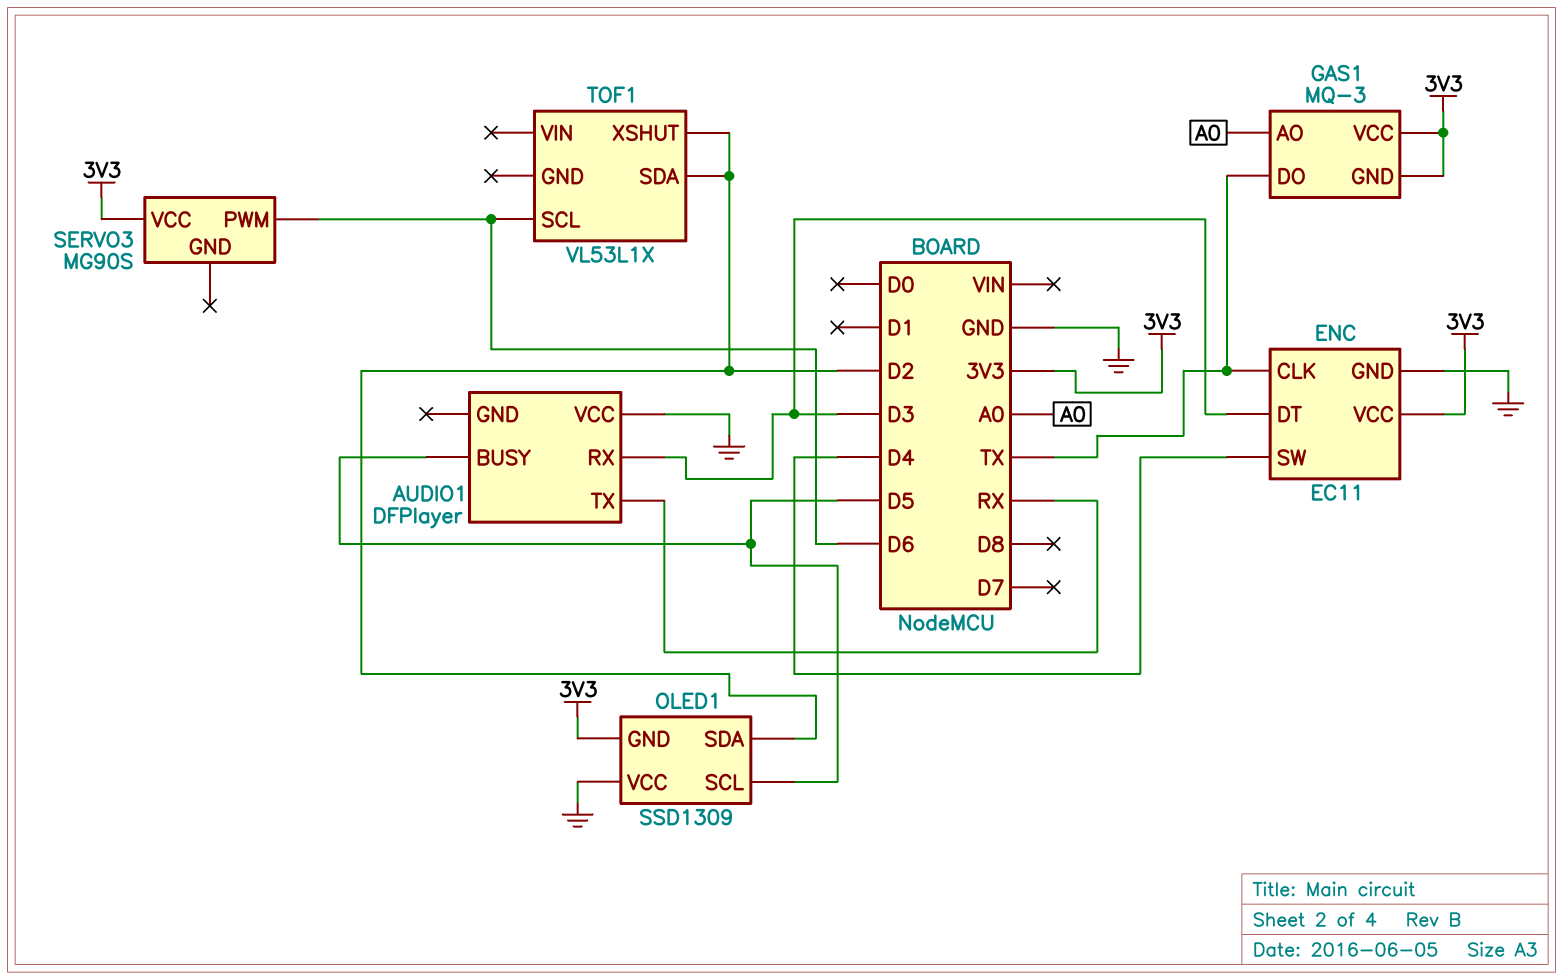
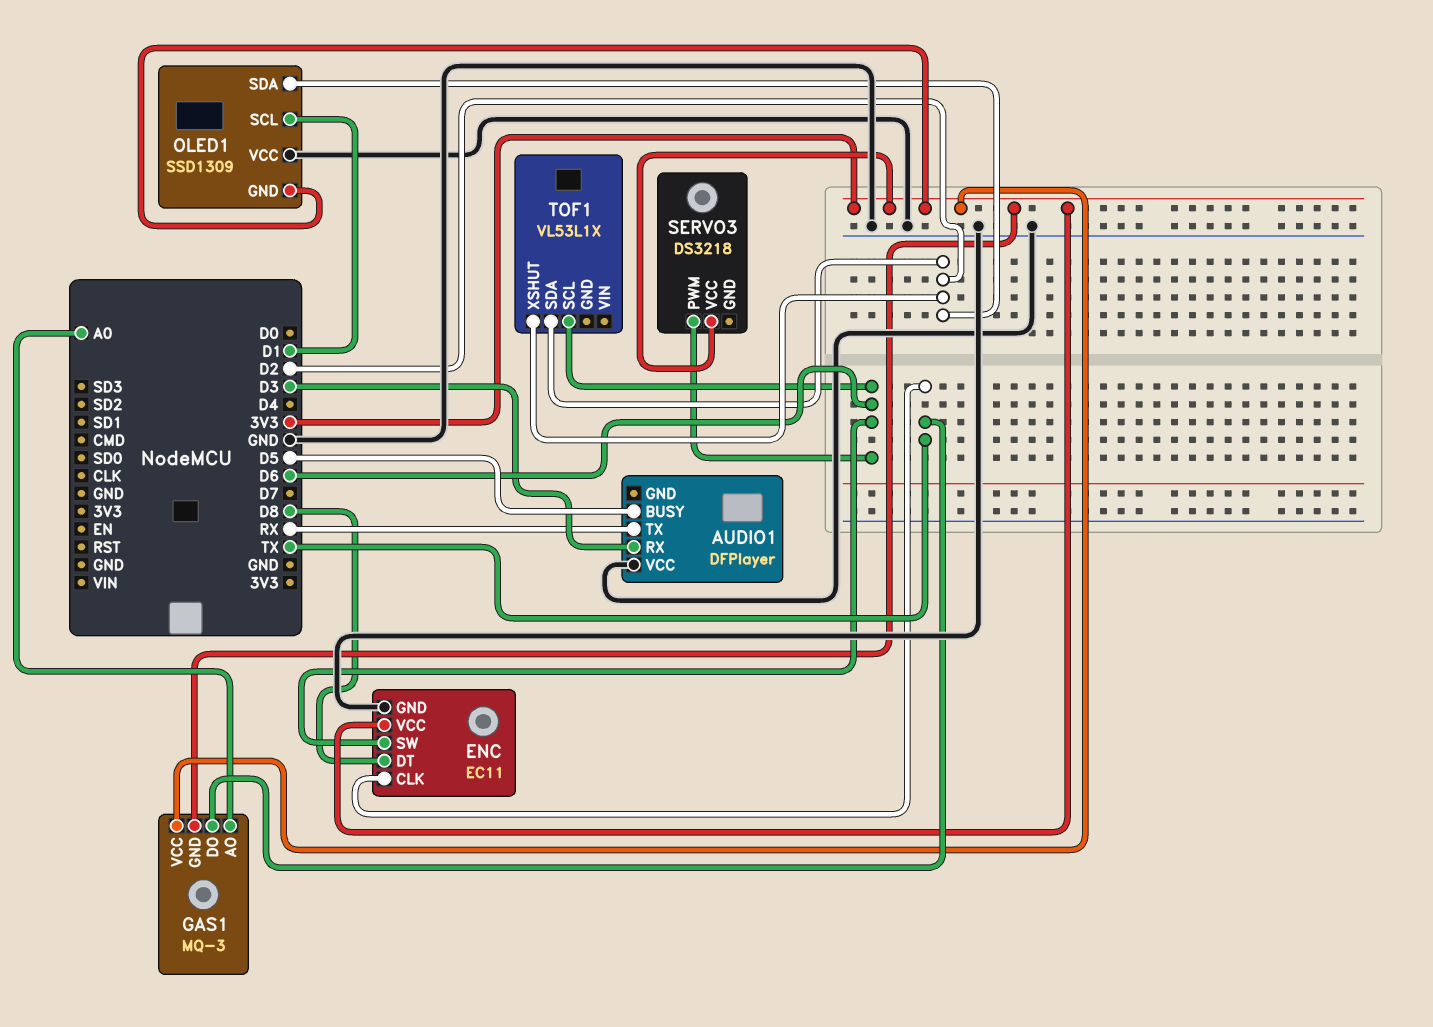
ENC pin DT: D3 -> D8
ENC pin SW: D4 -> D6
OLED1 pin SCL: D5 -> D1
SERVO3: MG90S -> DS3218

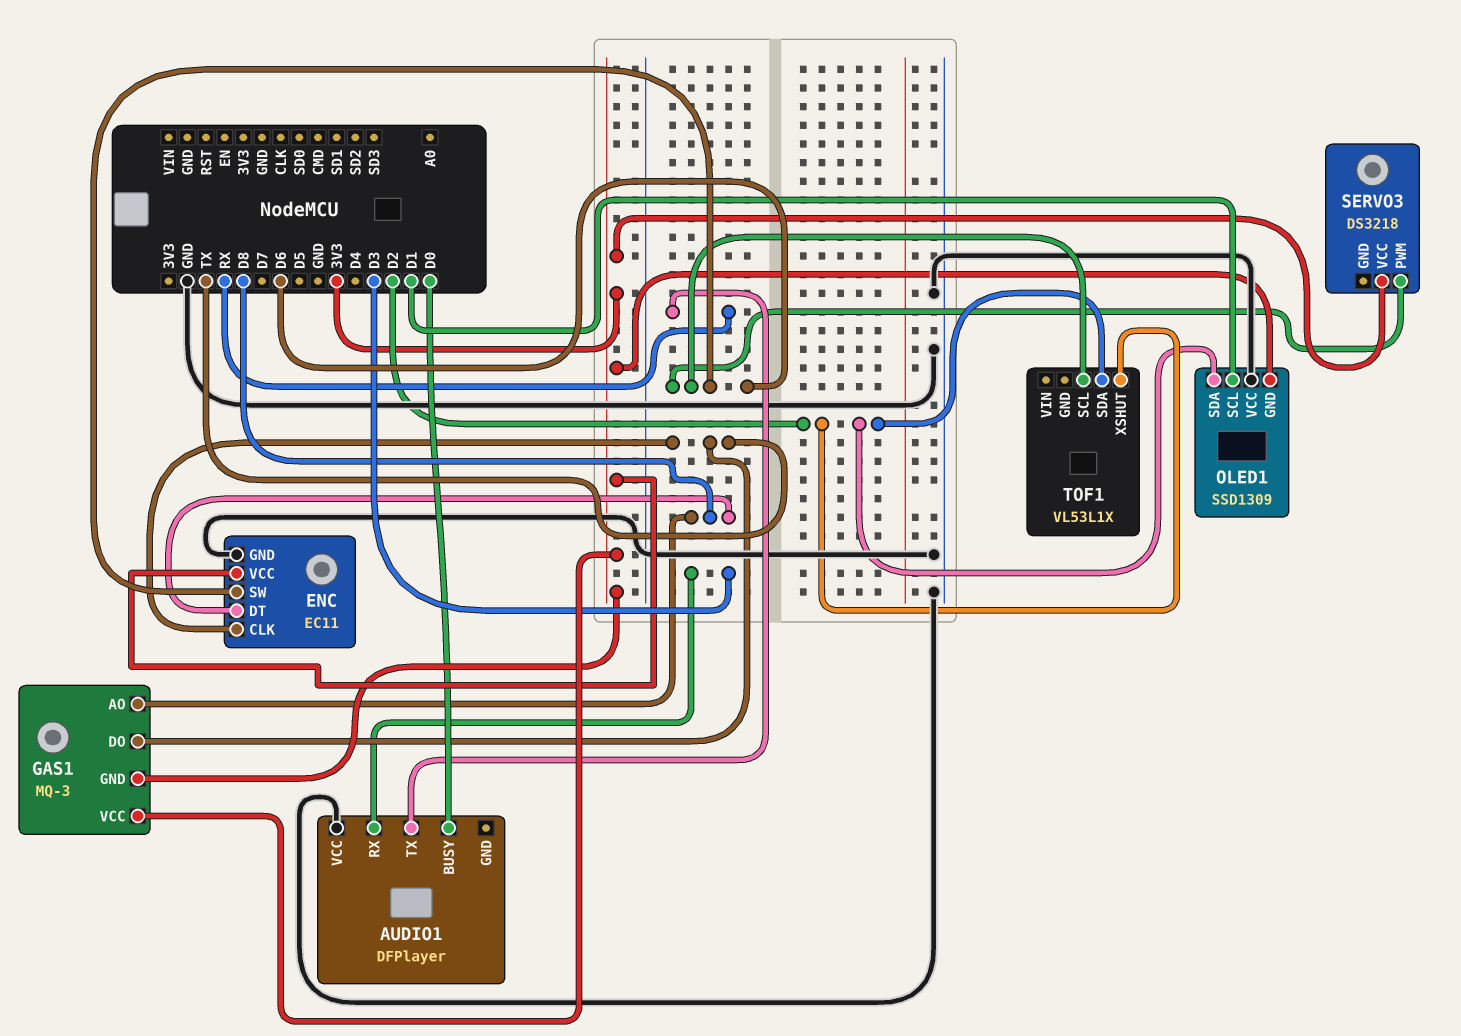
AUDIO1 pin BUSY: D5 -> D0
GAS1 pin AO: A0 -> D8

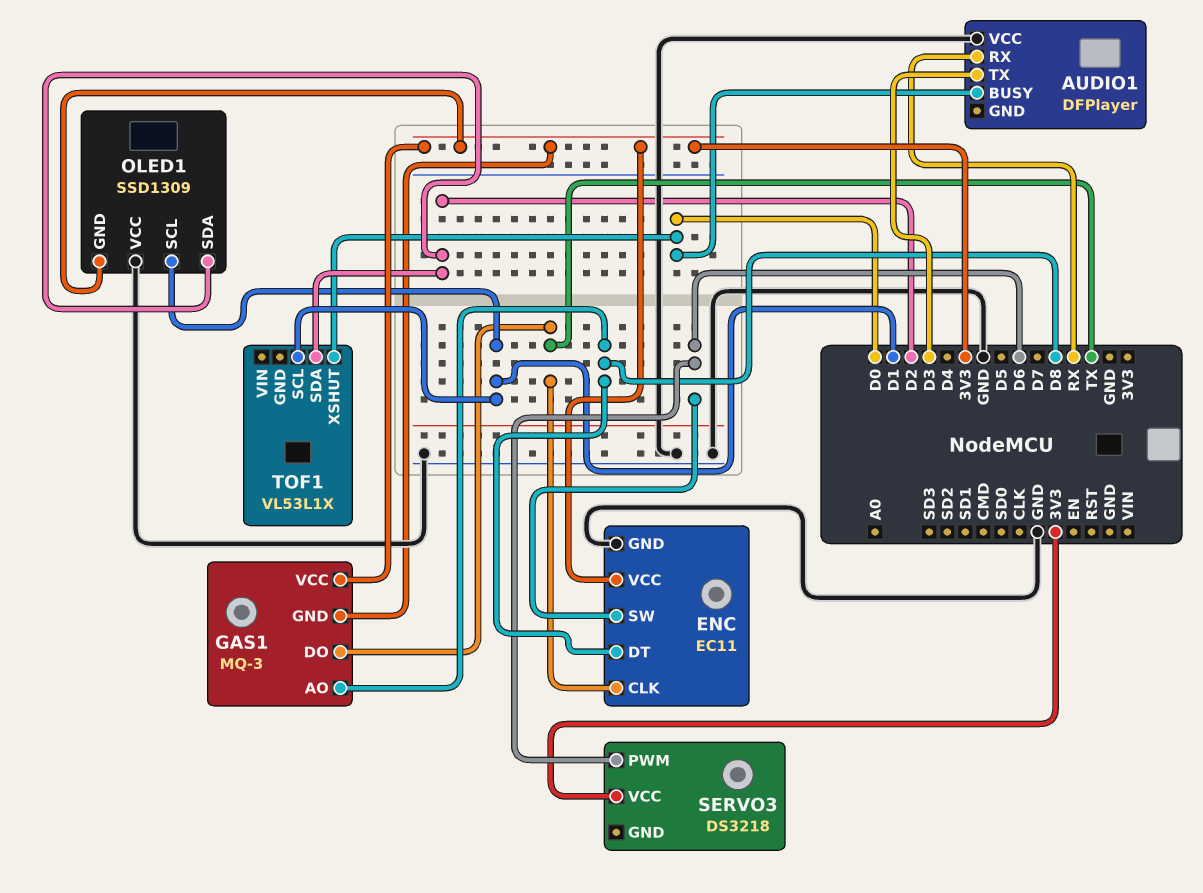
AUDIO1 pin RX: D3 -> RX
AUDIO1 pin TX: RX -> D3
TOF1 pin SCL: D6 -> D1
TOF1 pin XSHUT: D2 -> D0

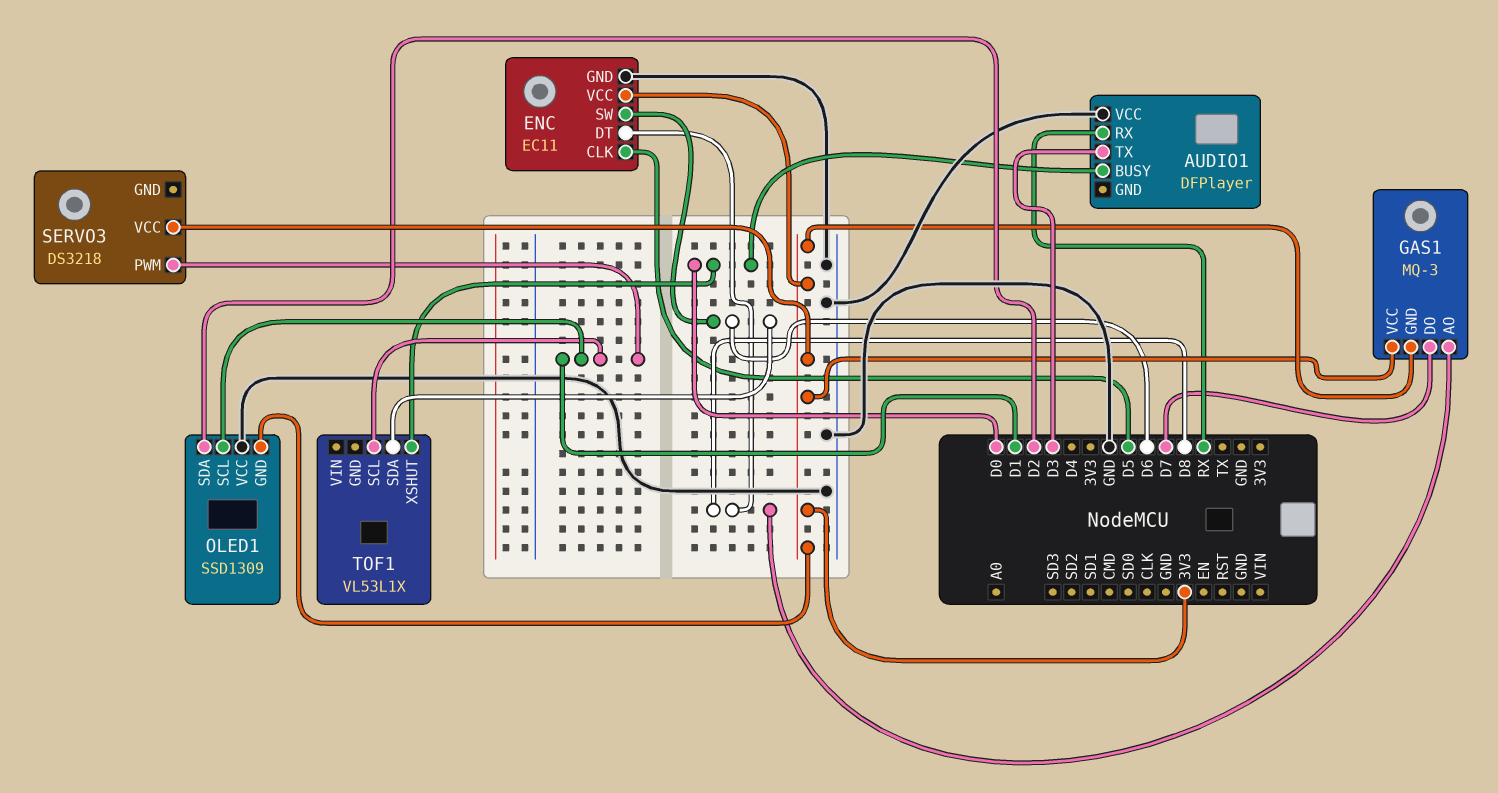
ENC pin CLK: TX -> D5
GAS1 pin DO: TX -> D7
SERVO3 pin PWM: D6 -> D1
TOF1 pin SDA: D2 -> D6

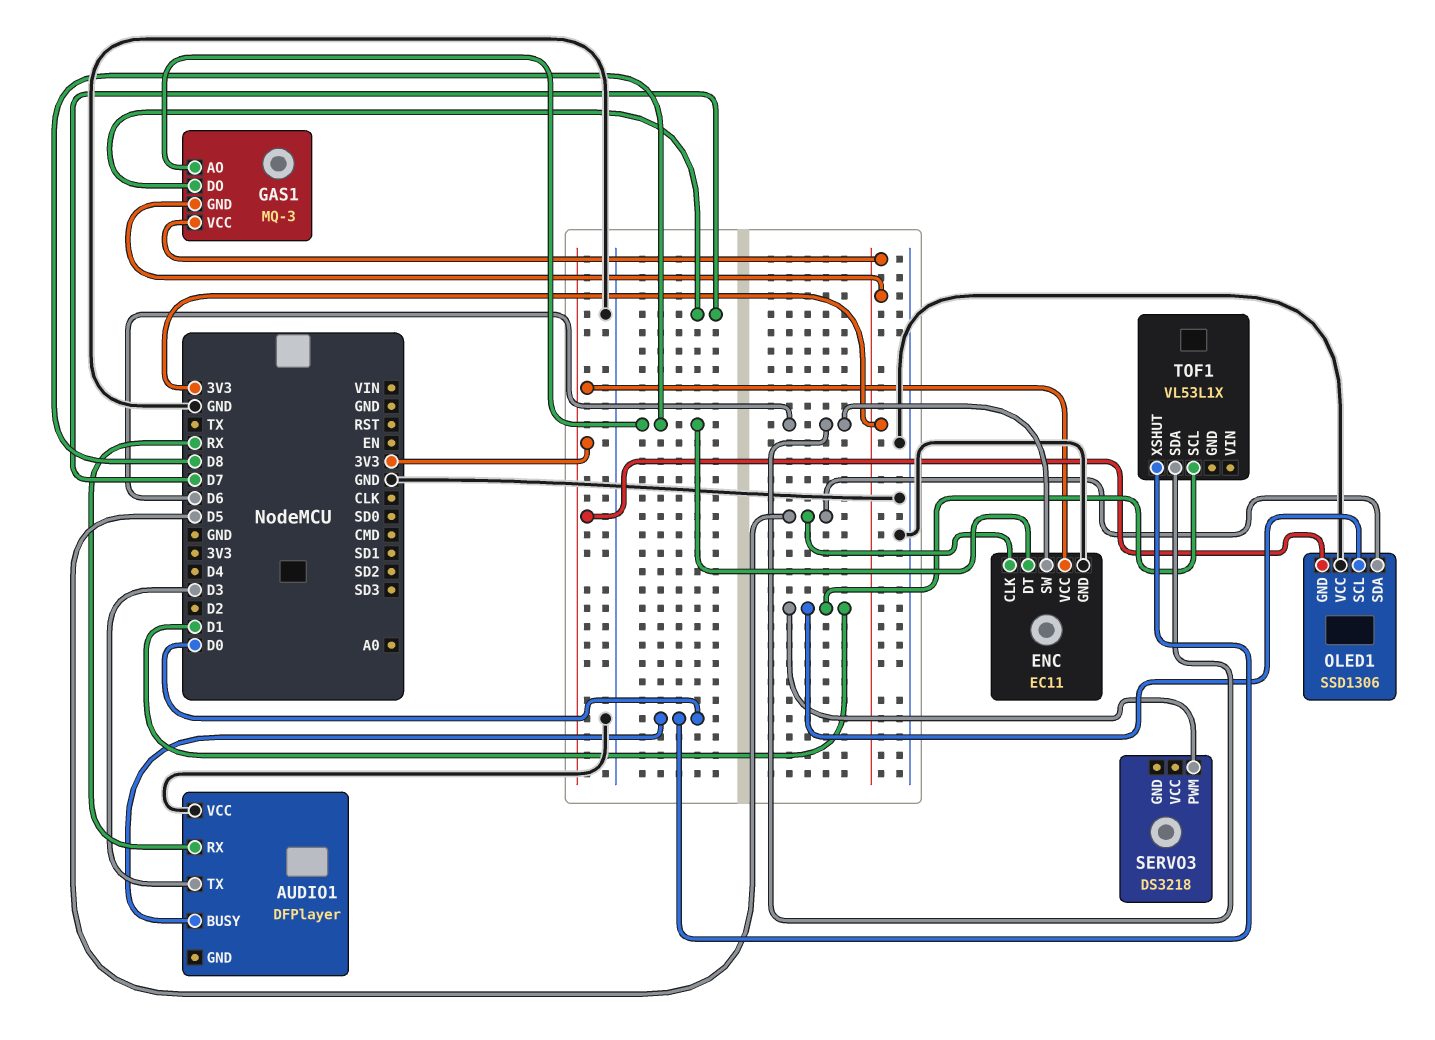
OLED1: SSD1309 -> SSD1306
OLED1 pin SDA: D2 -> D5
SERVO3 pin VCC: 3V3 -> none

